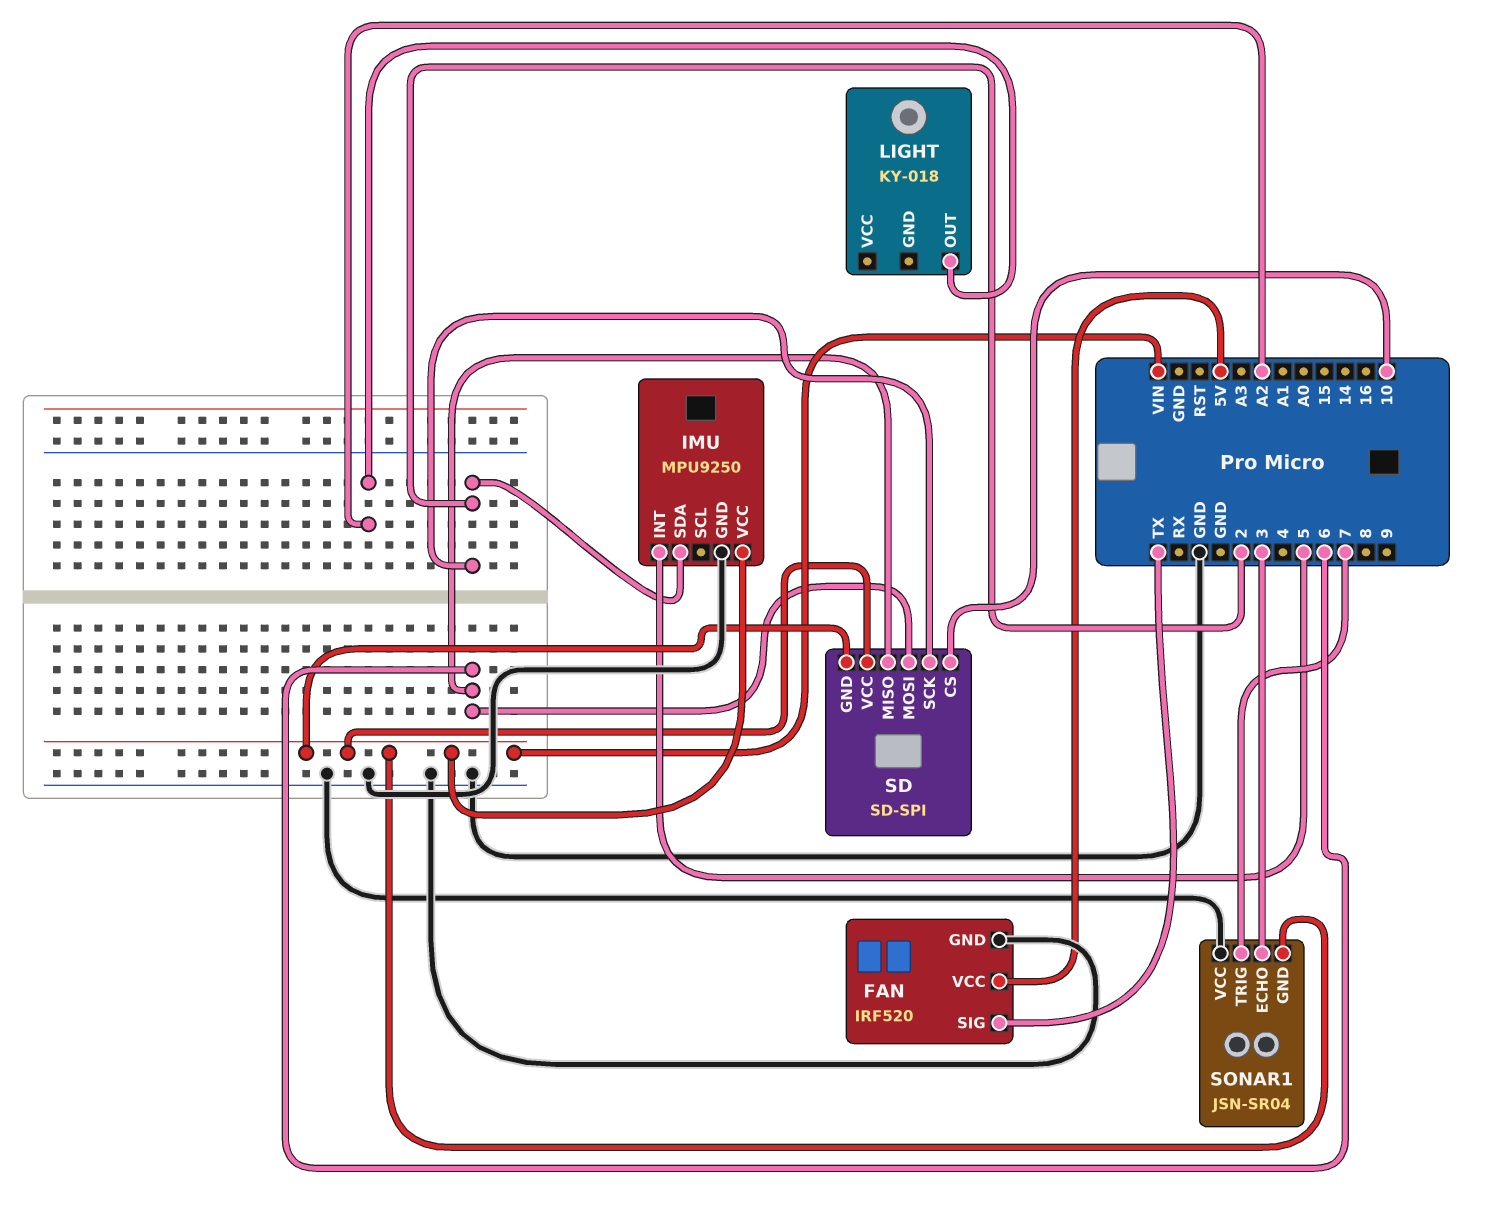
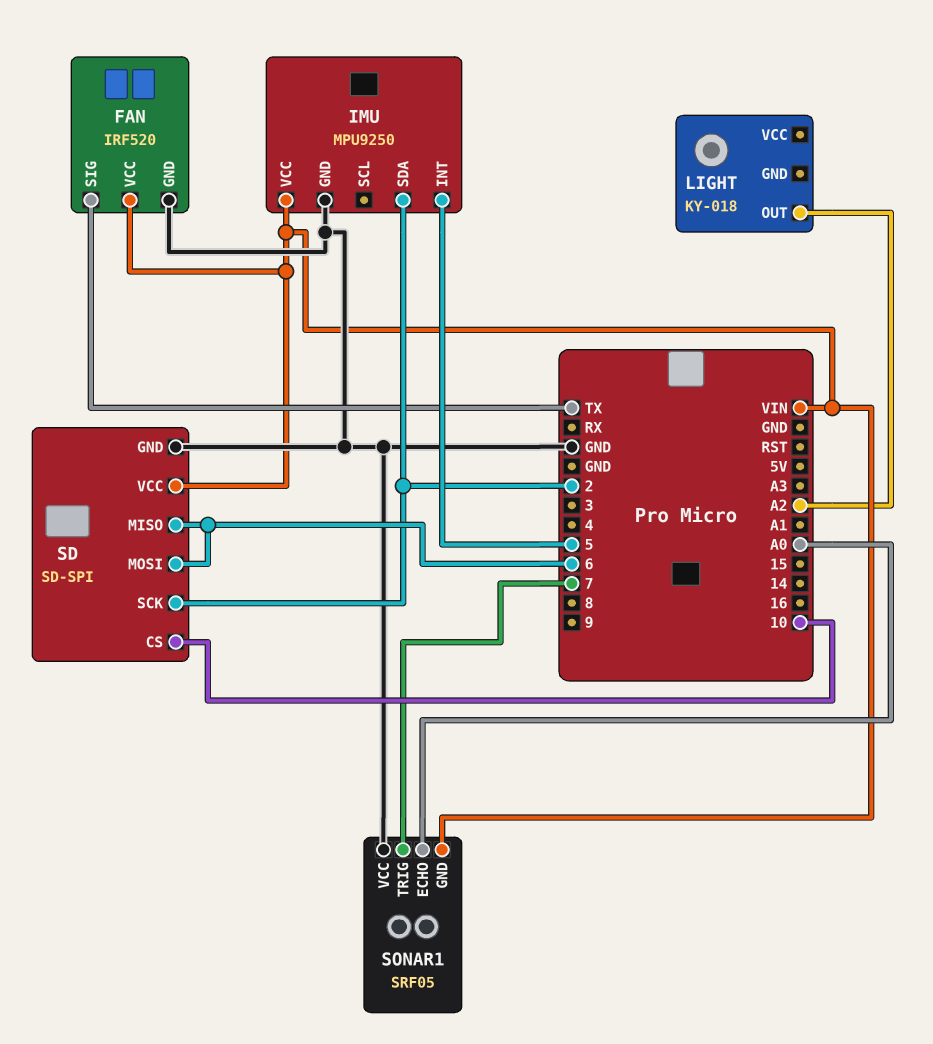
FAN pin VCC: 5V -> VIN
SD pin GND: VIN -> GND
SONAR1: JSN-SR04 -> SRF05
SONAR1 pin ECHO: 3 -> A0

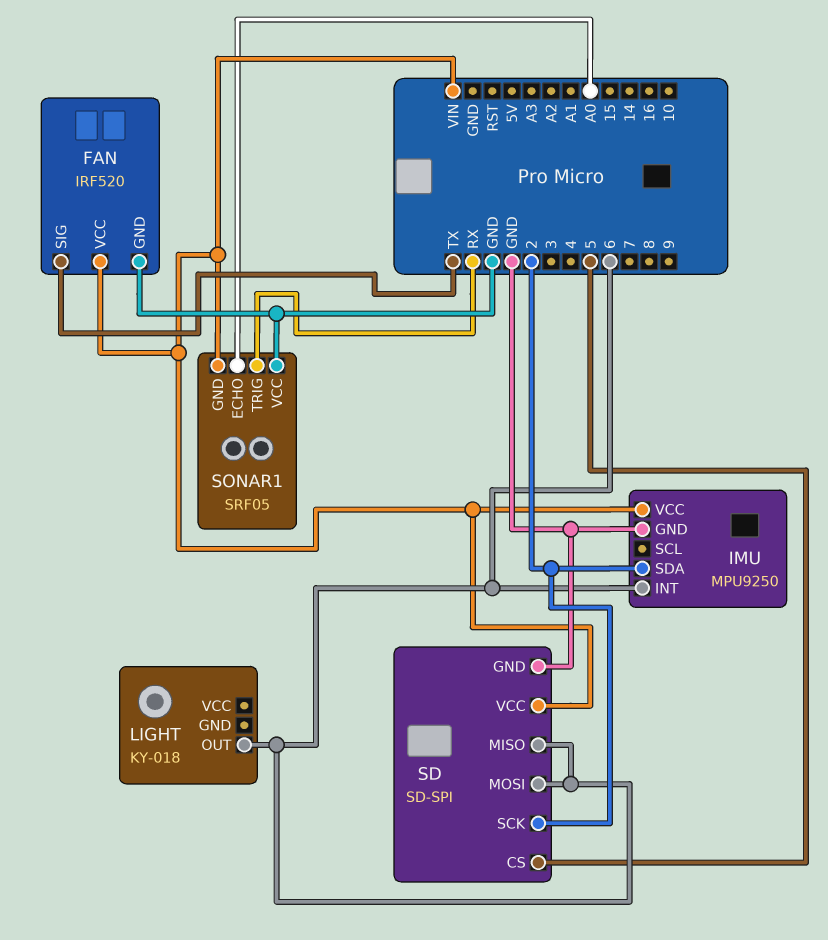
IMU pin INT: 5 -> 6
LIGHT pin OUT: A2 -> 6
SD pin CS: 10 -> 5
SONAR1 pin TRIG: 7 -> RX

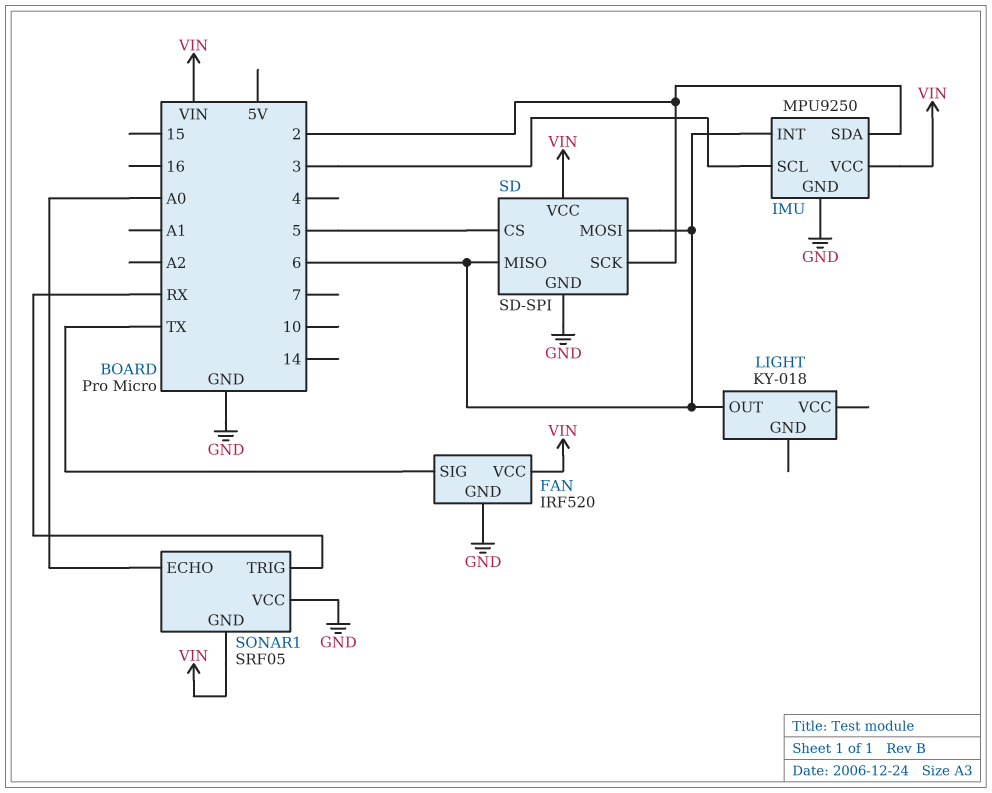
IMU pin SCL: none -> 3

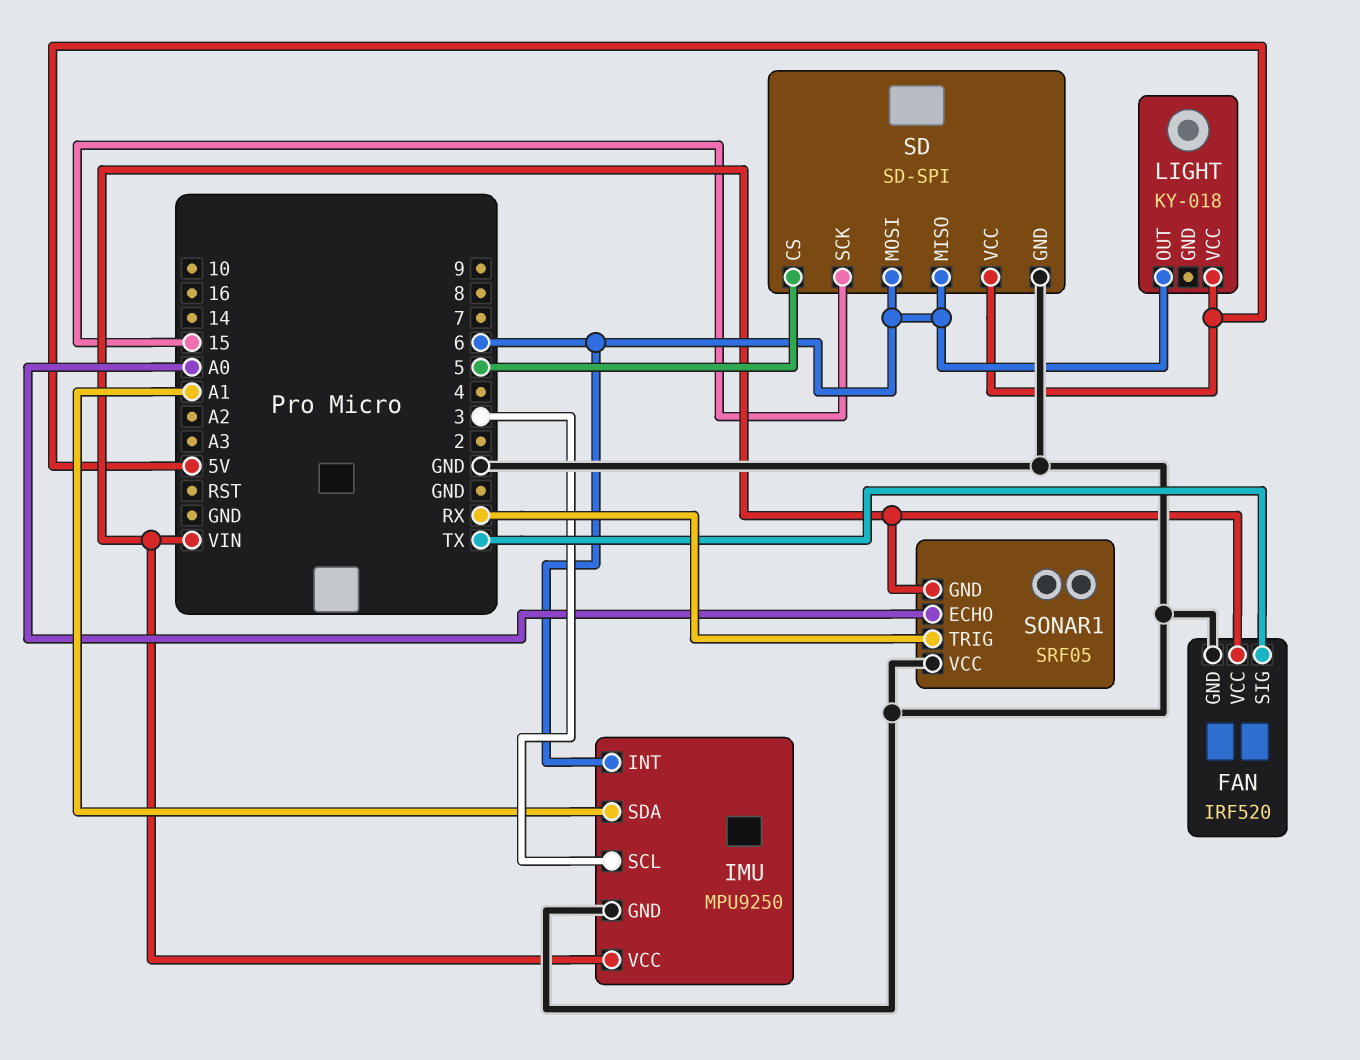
IMU pin SDA: 2 -> A1
LIGHT pin VCC: none -> 5V
SD pin SCK: 2 -> 15
SD pin VCC: VIN -> 5V

